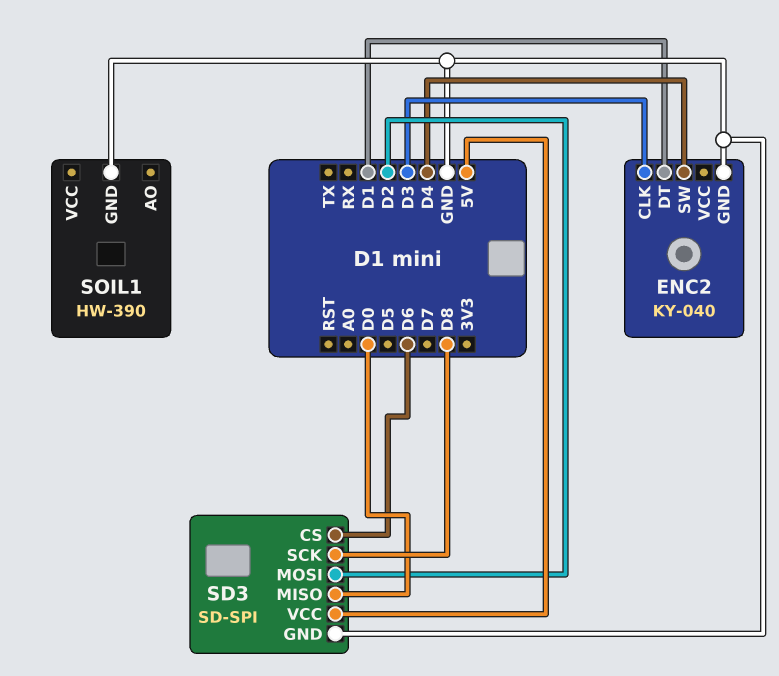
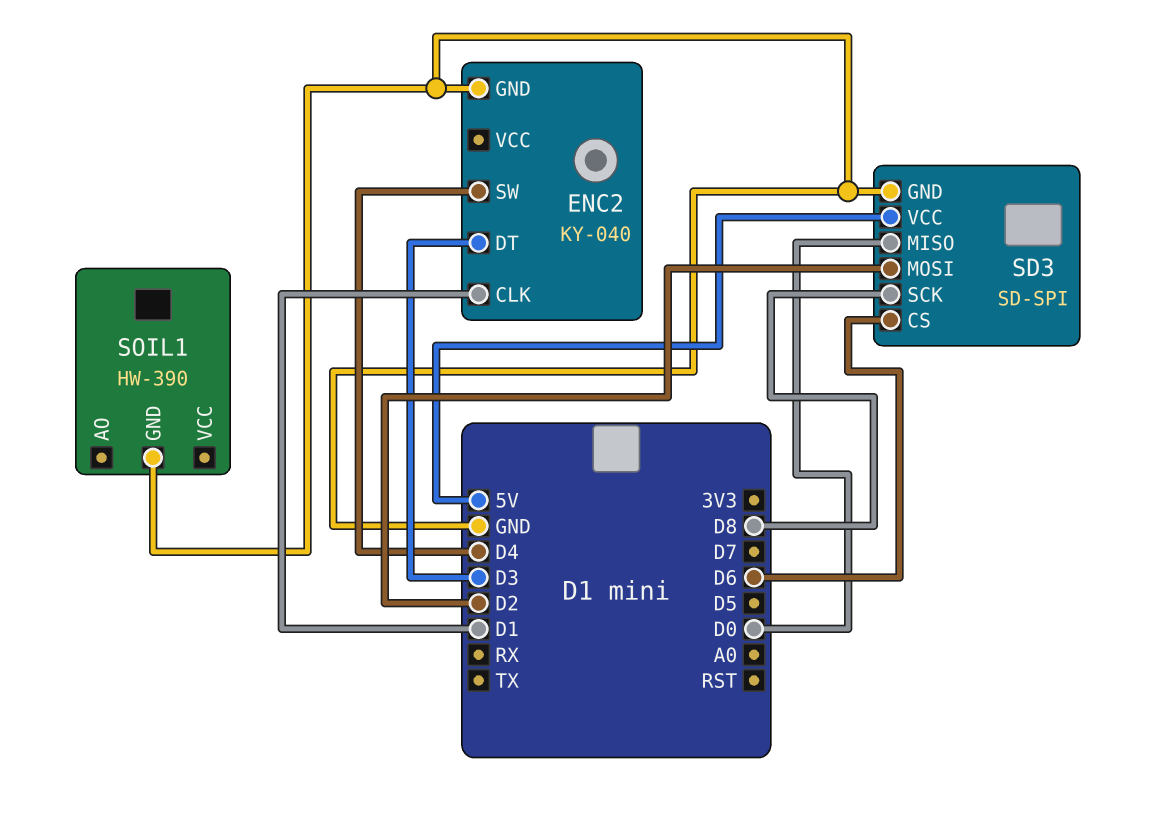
ENC2 pin CLK: D3 -> D1
ENC2 pin DT: D1 -> D3

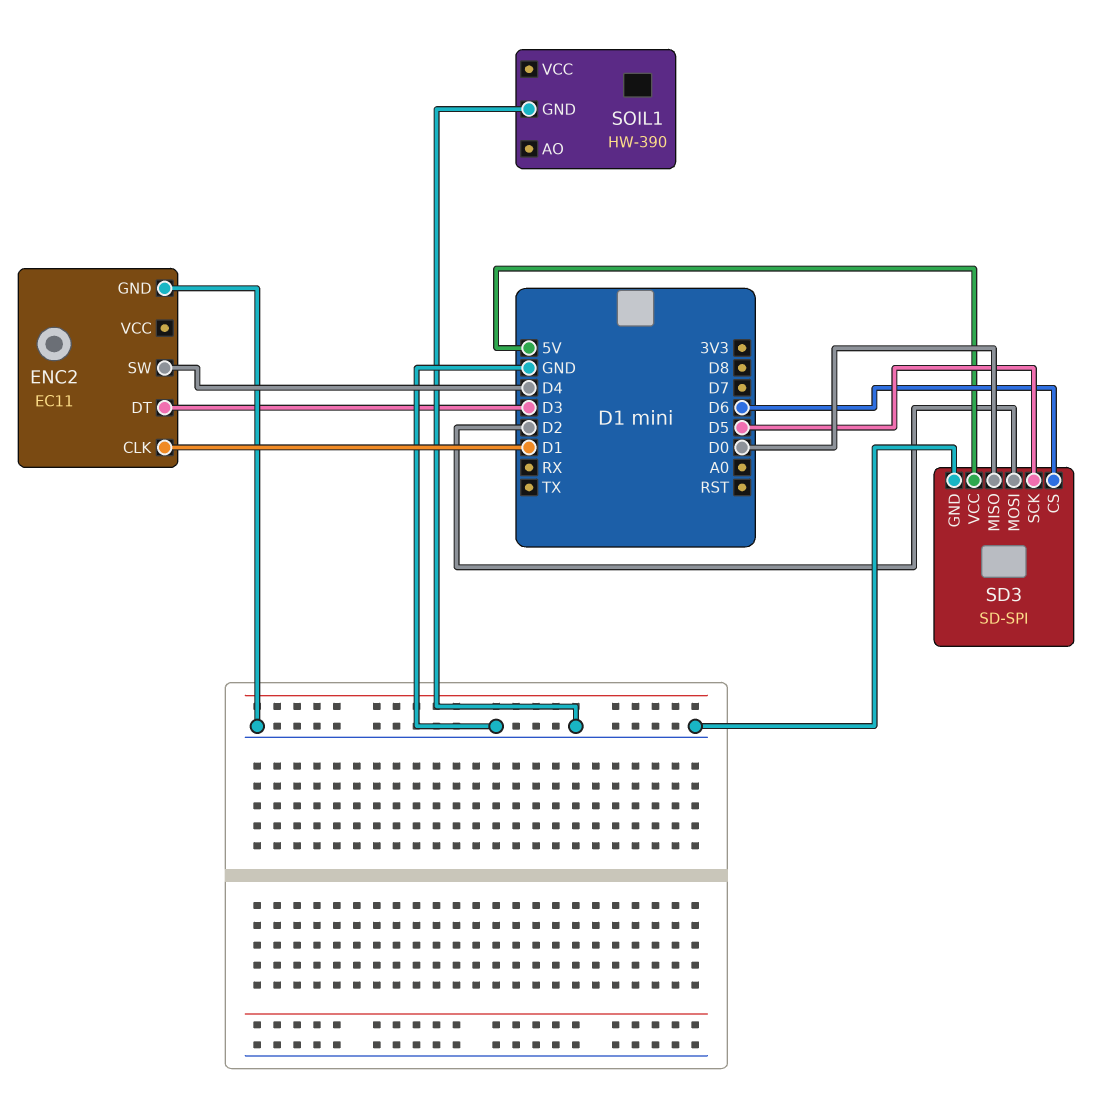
ENC2: KY-040 -> EC11
SD3 pin SCK: D8 -> D5

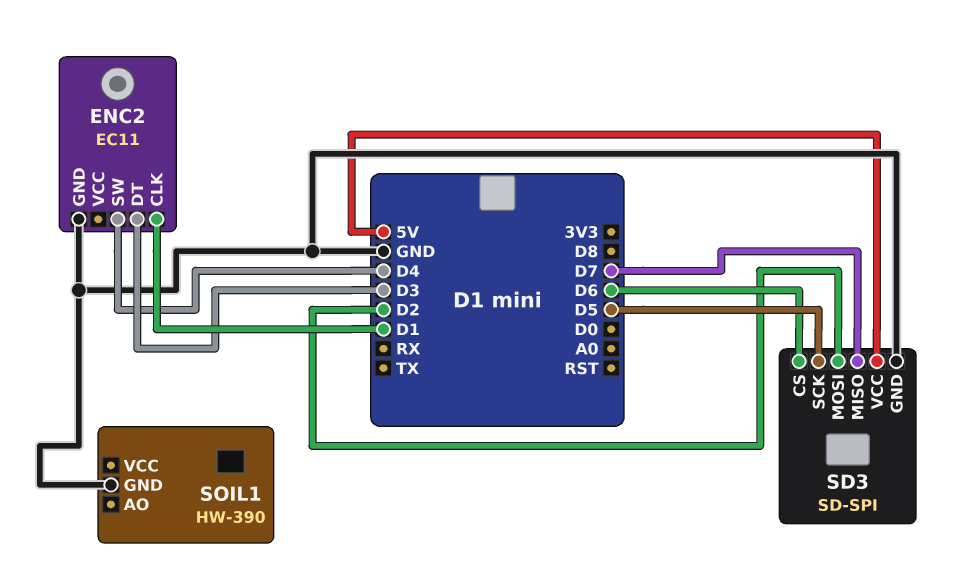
SD3 pin MISO: D0 -> D7

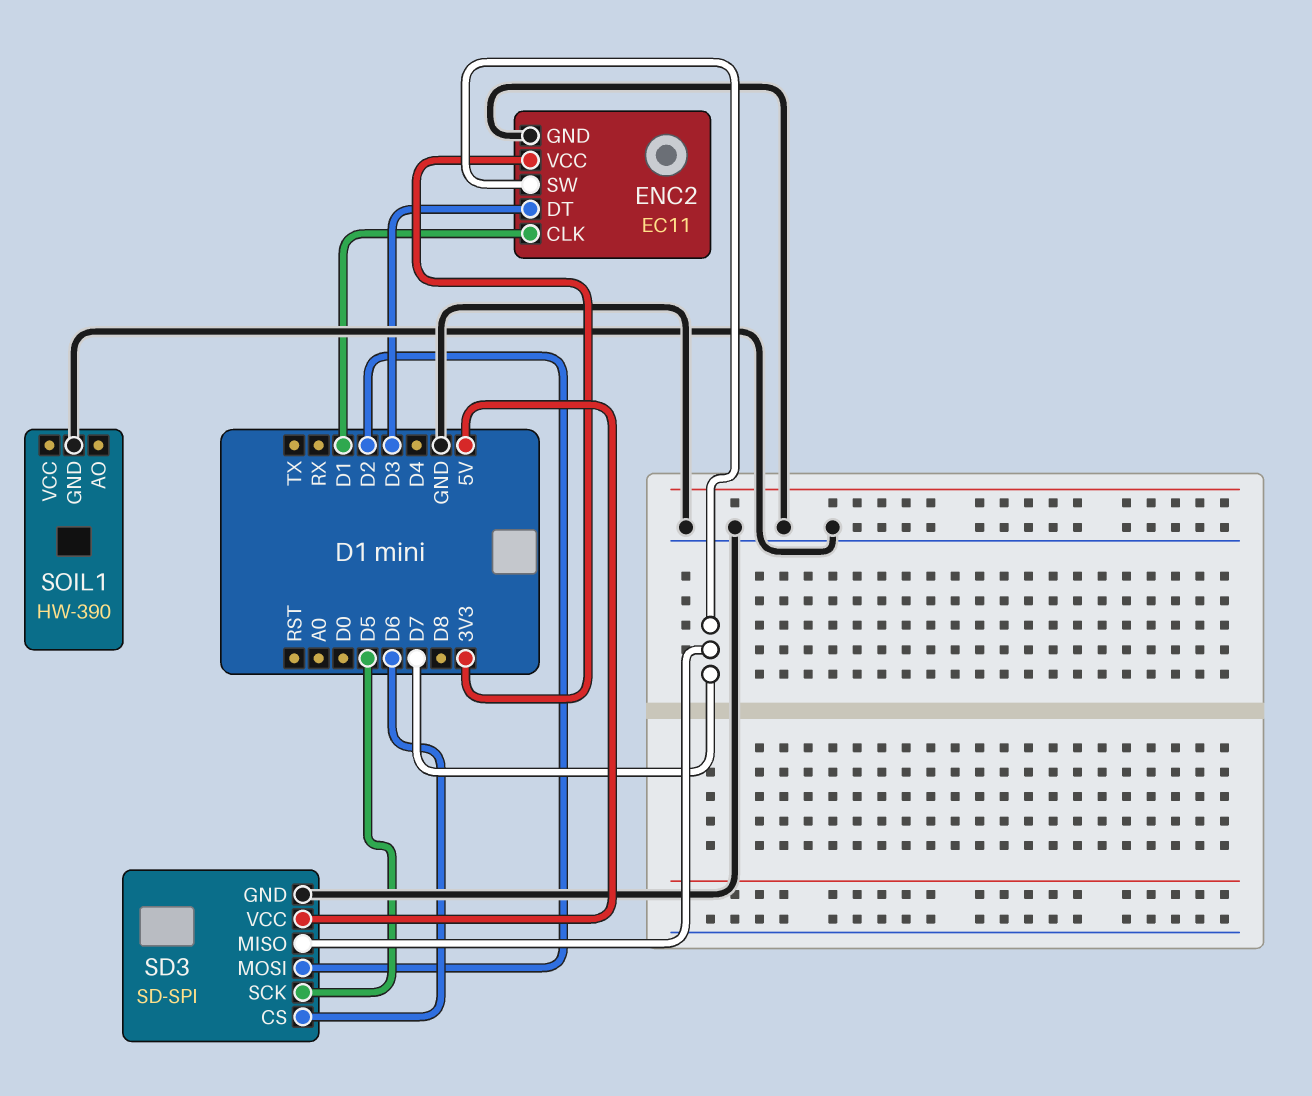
ENC2 pin SW: D4 -> D7
ENC2 pin VCC: none -> 3V3

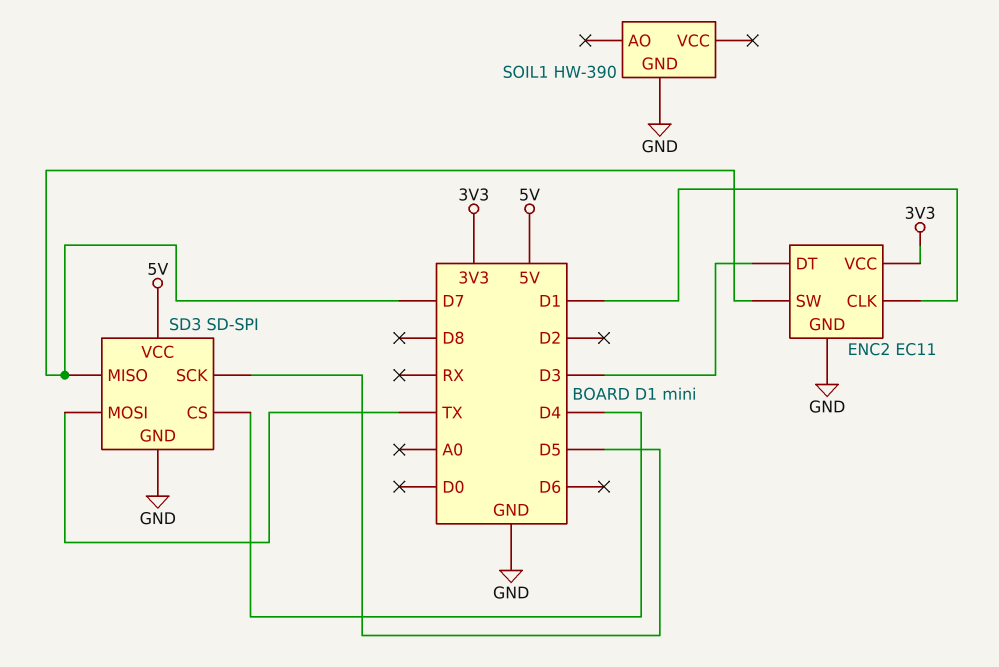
SD3 pin CS: D6 -> D4
SD3 pin MOSI: D2 -> TX

